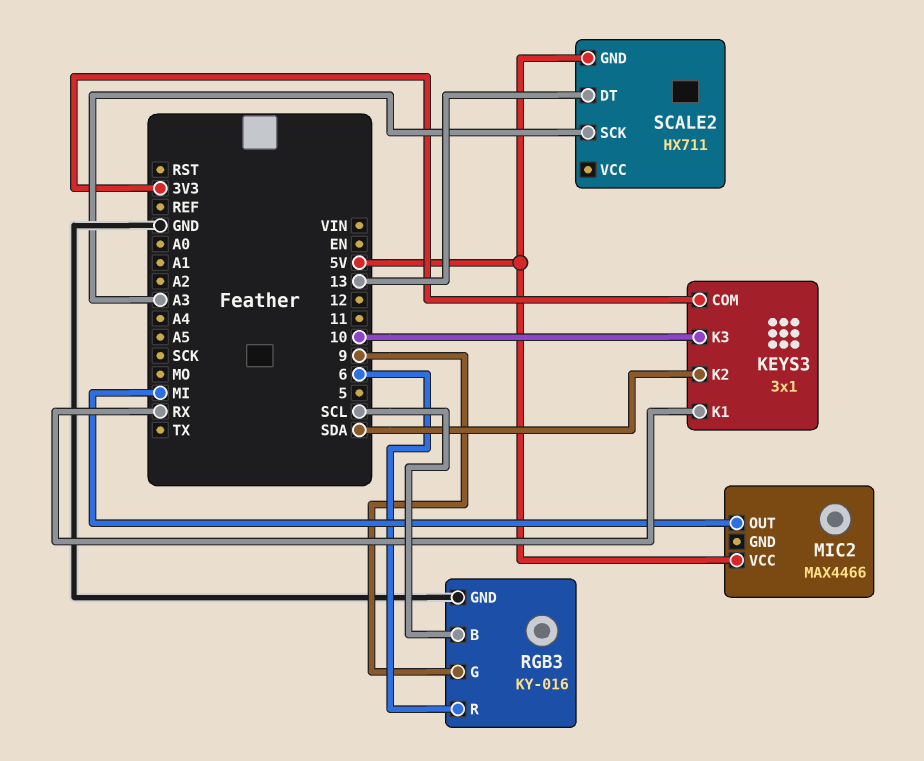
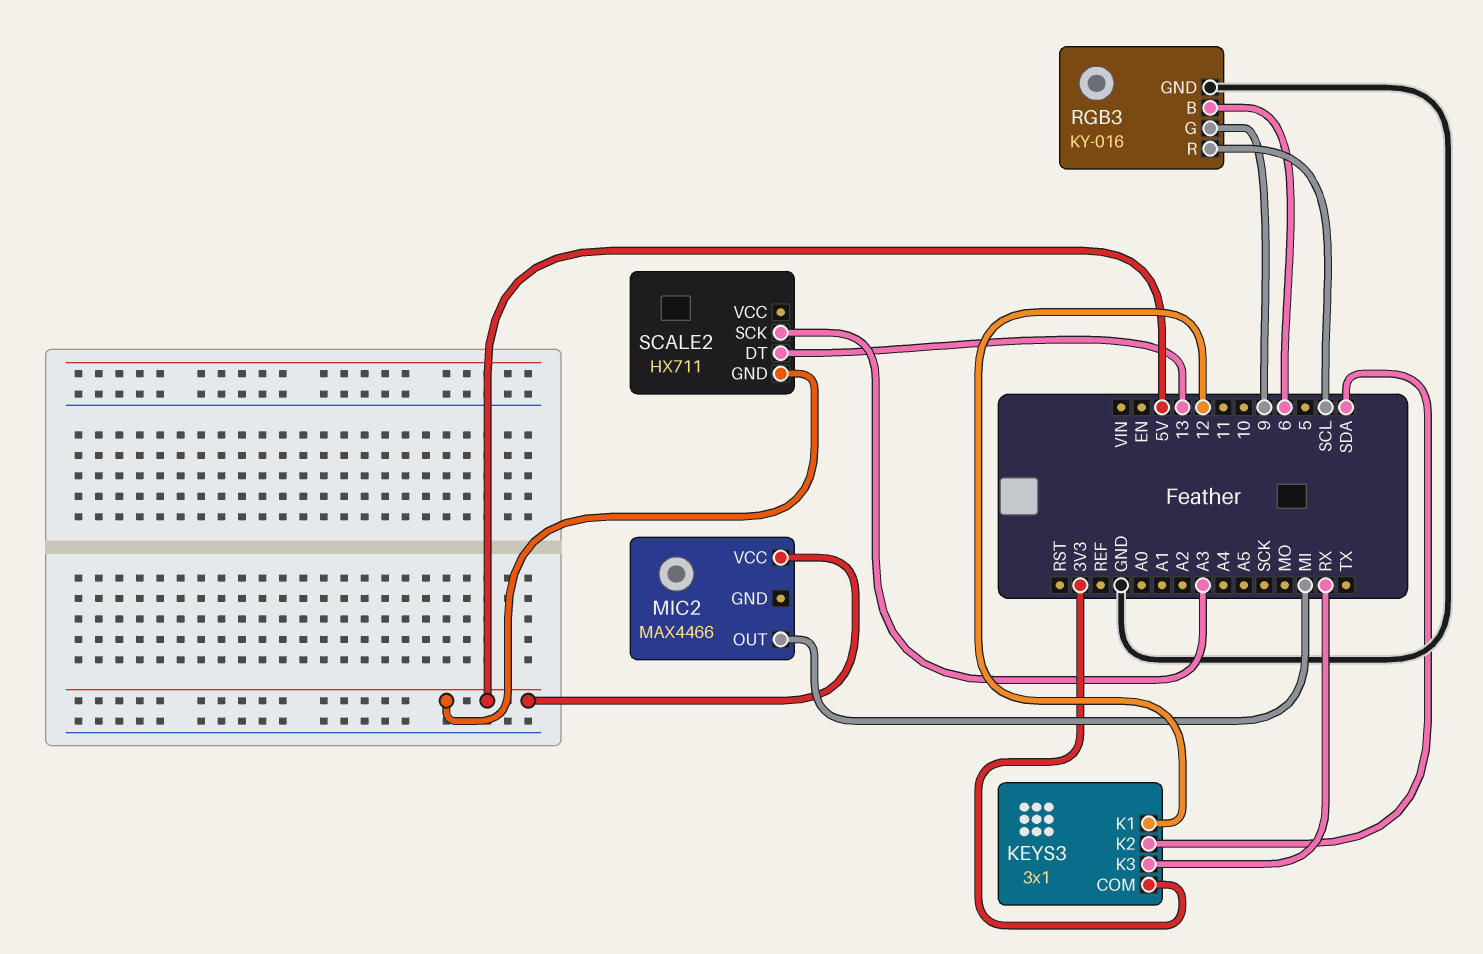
KEYS3 pin K1: RX -> 12
KEYS3 pin K3: 10 -> RX
RGB3 pin B: SCL -> 6
RGB3 pin R: 6 -> SCL

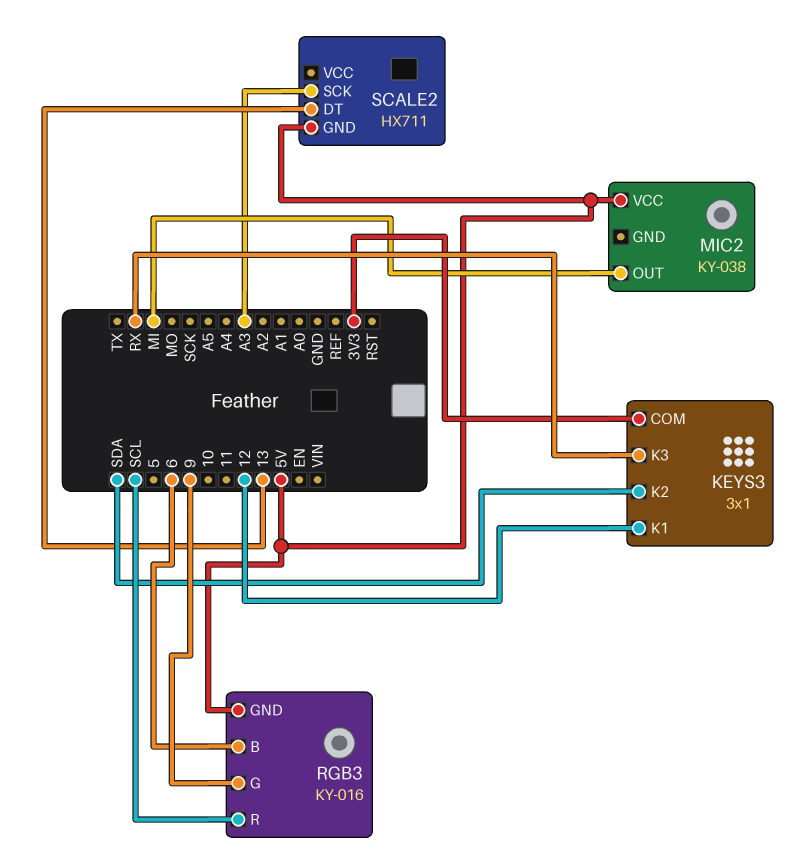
MIC2: MAX4466 -> KY-038
RGB3 pin GND: GND -> 5V

